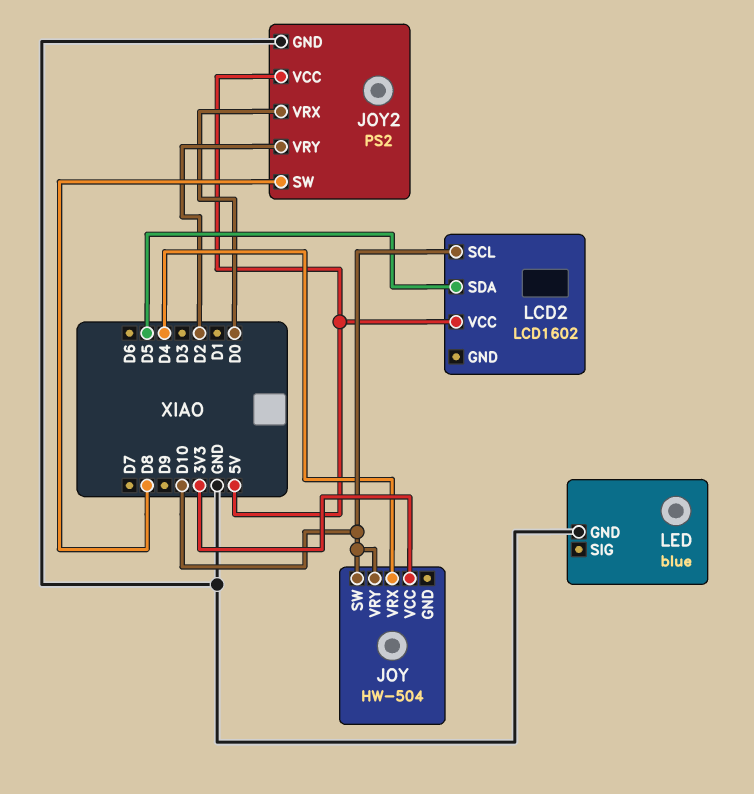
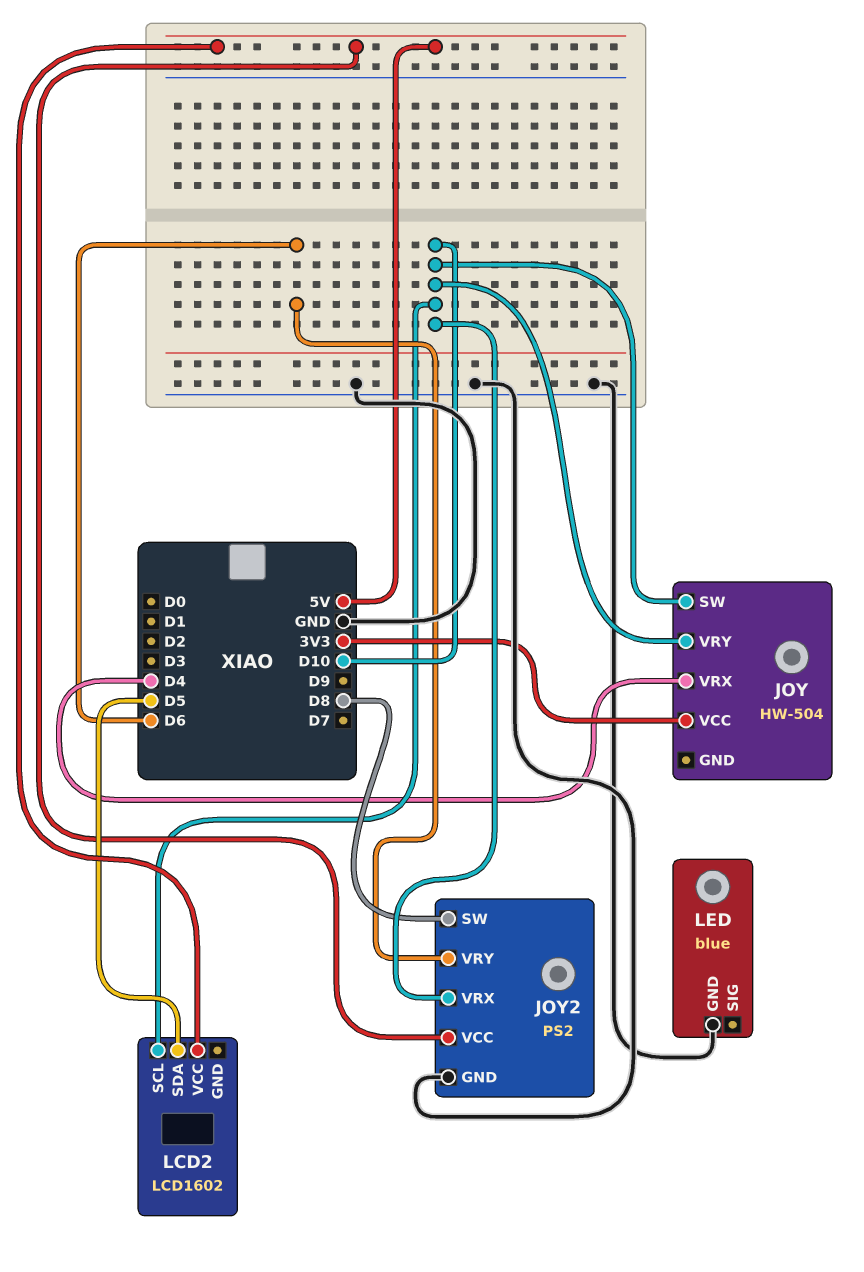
JOY2 pin VRX: D0 -> D10
JOY2 pin VRY: D2 -> D6

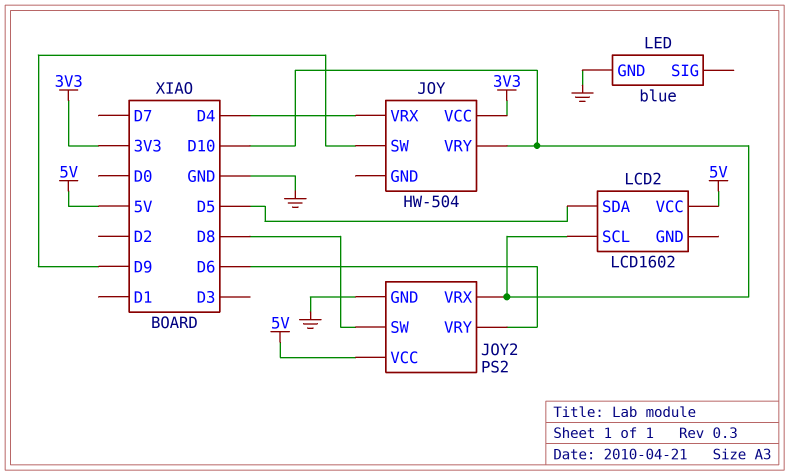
JOY pin SW: D10 -> D9

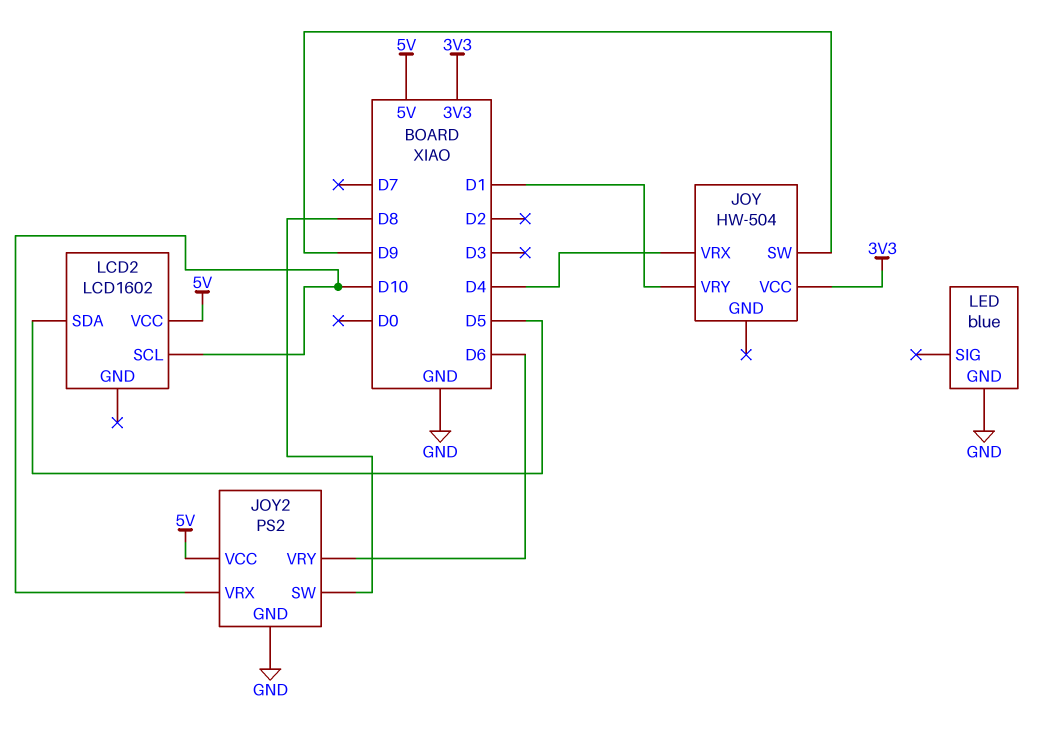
JOY pin VRY: D10 -> D1

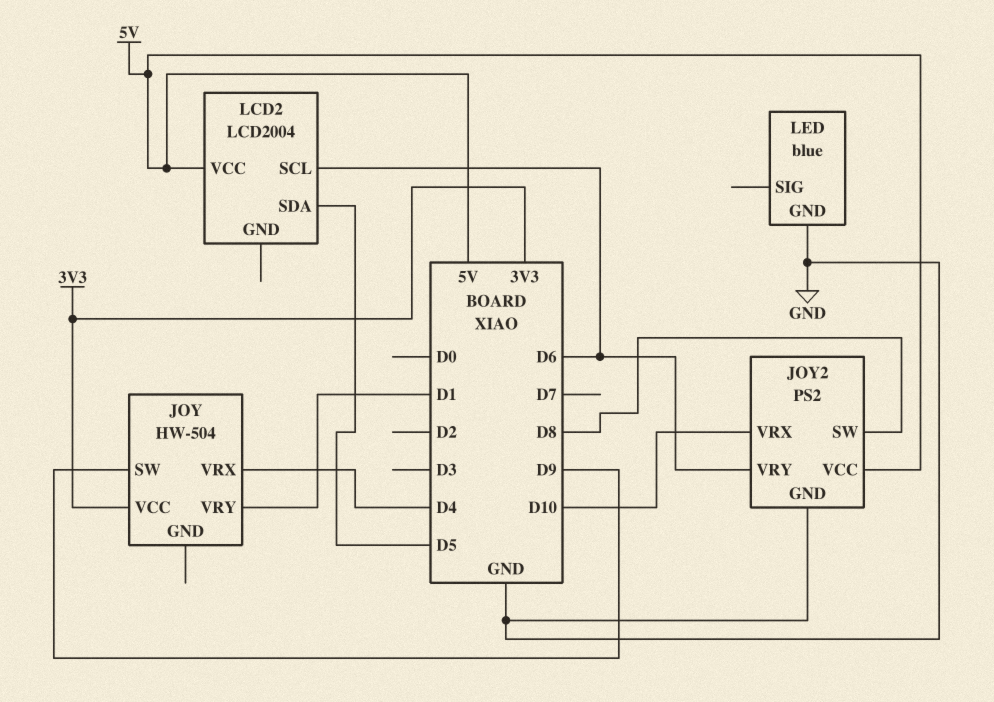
LCD2: LCD1602 -> LCD2004
LCD2 pin SCL: D10 -> D6

